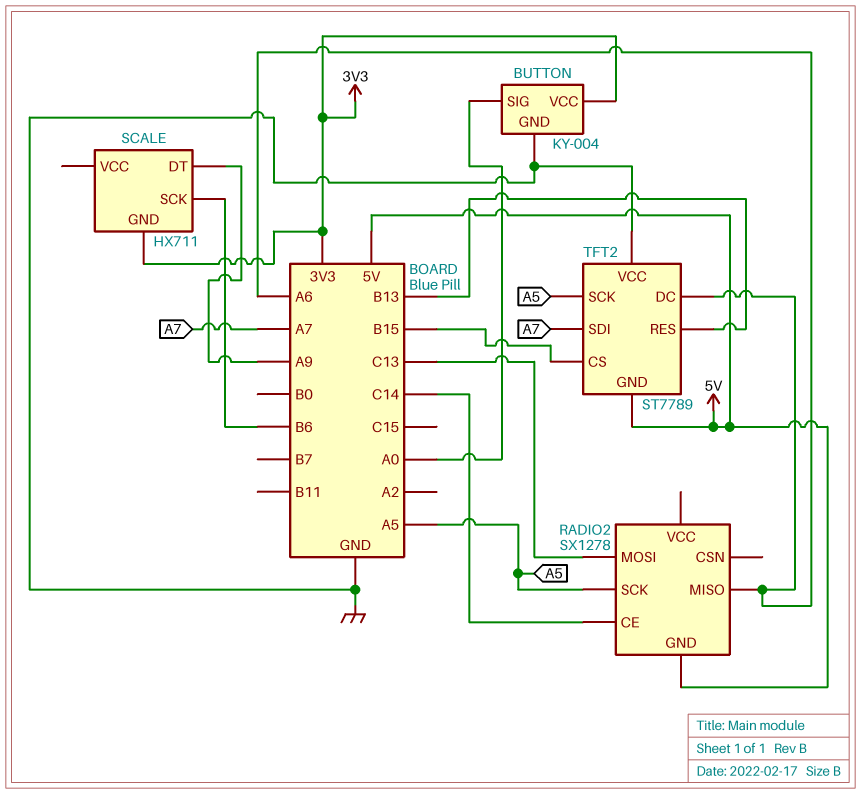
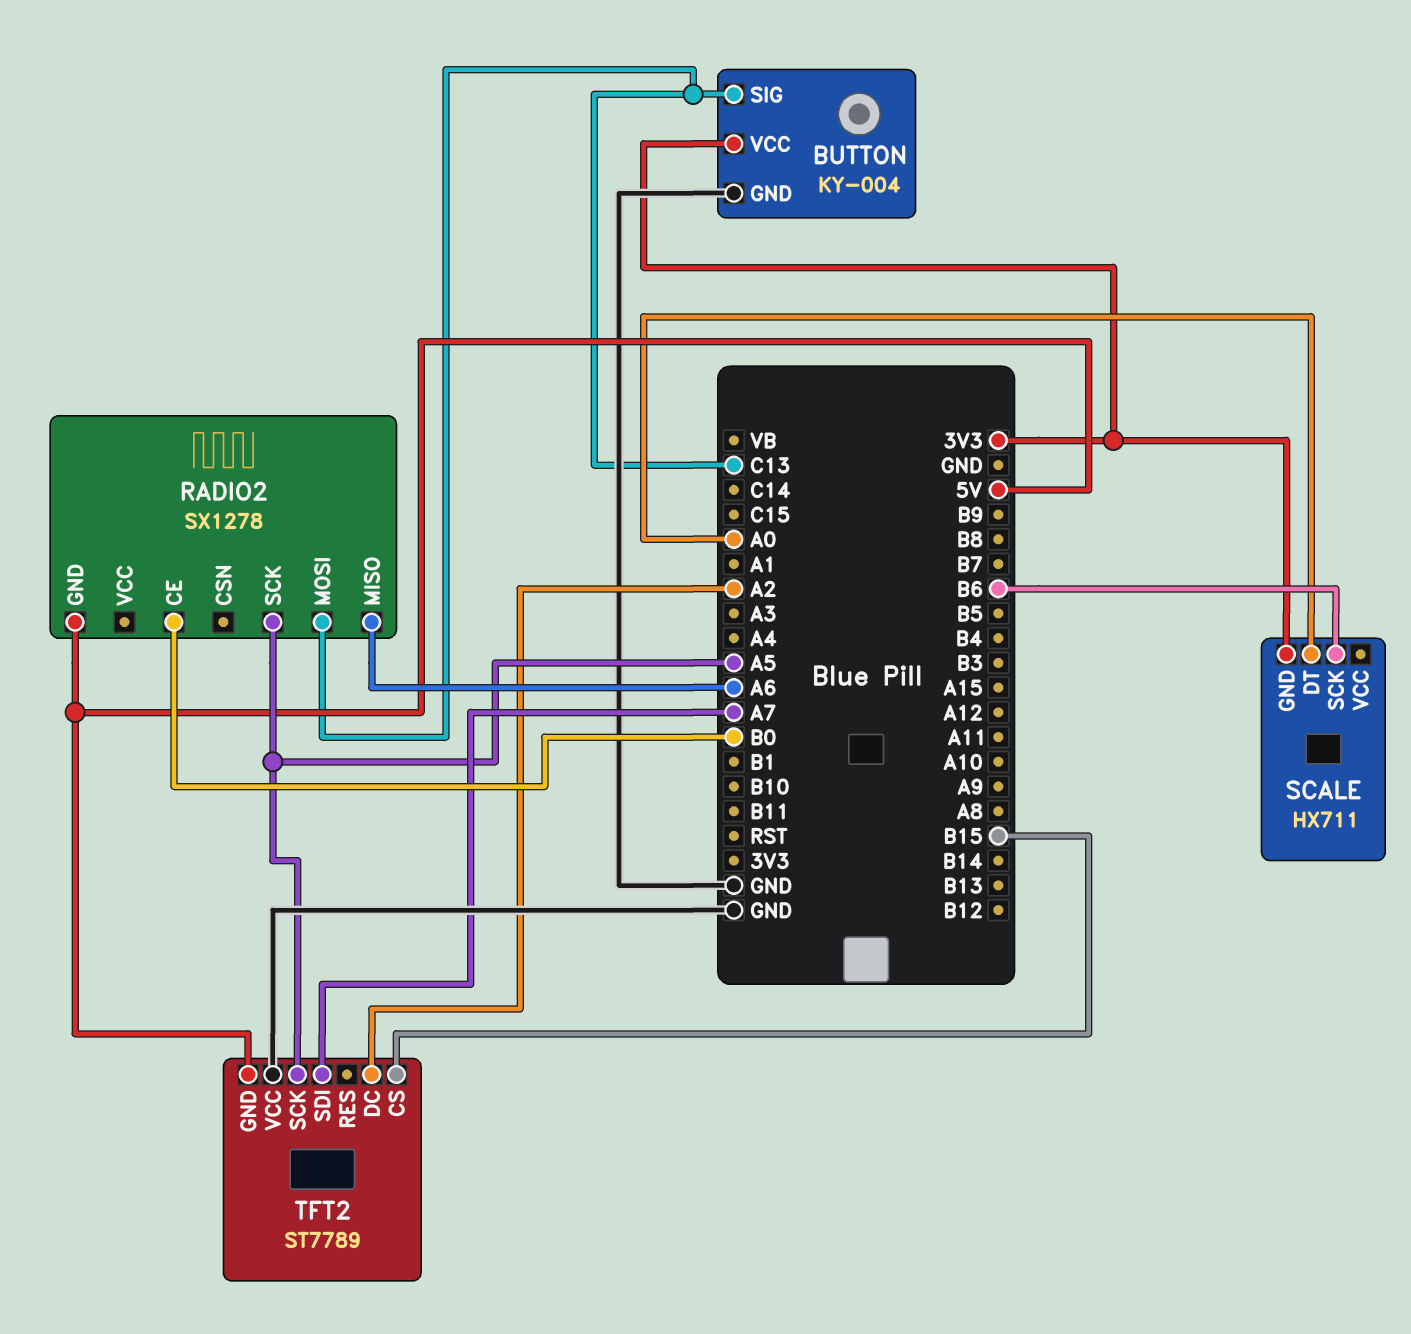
BUTTON pin SIG: A0 -> C13
RADIO2 pin CE: C14 -> B0
SCALE pin DT: A9 -> A0
TFT2 pin DC: A6 -> A2
TFT2 pin RES: B13 -> none

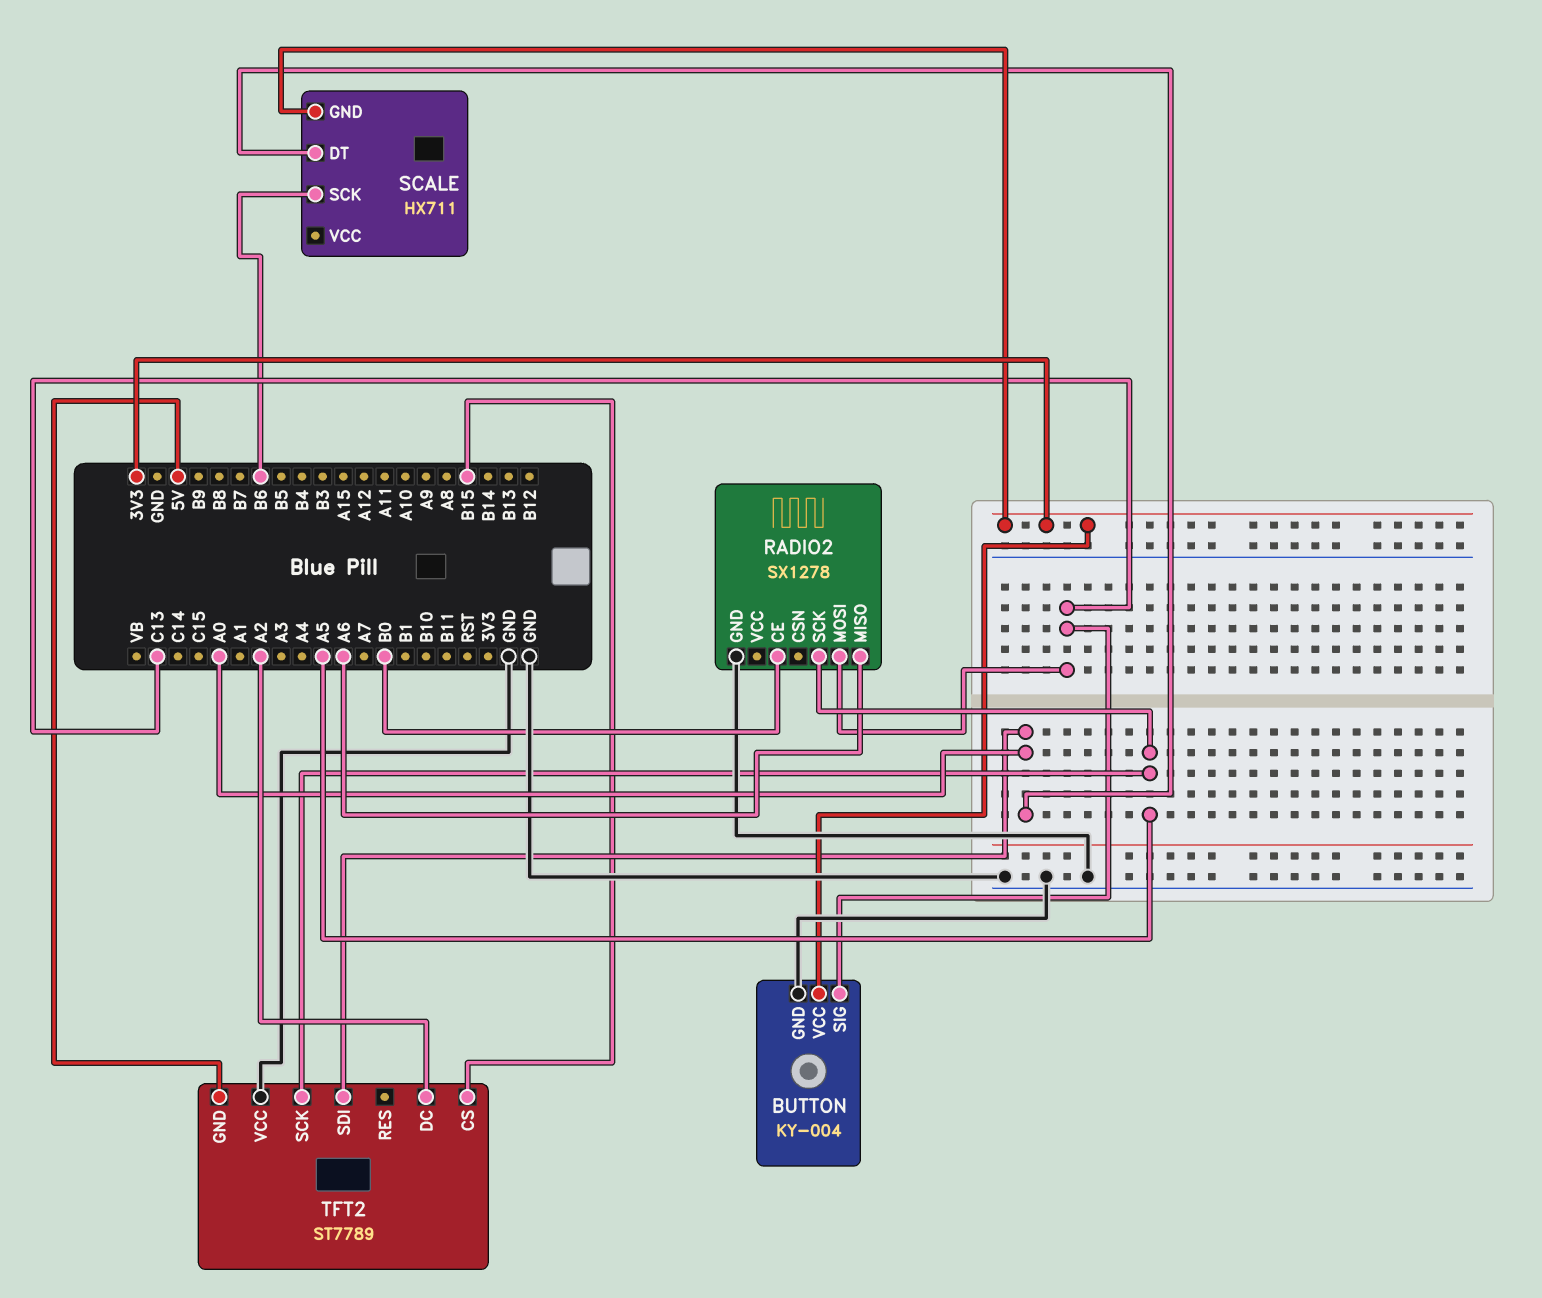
RADIO2 pin GND: 5V -> GND
TFT2 pin SDI: A7 -> A0

